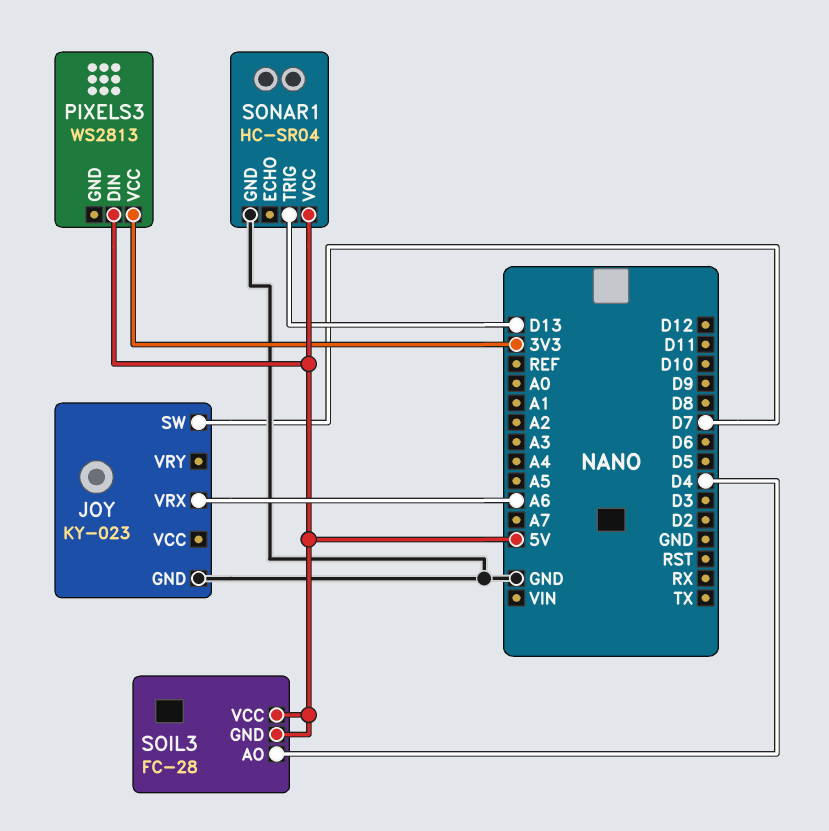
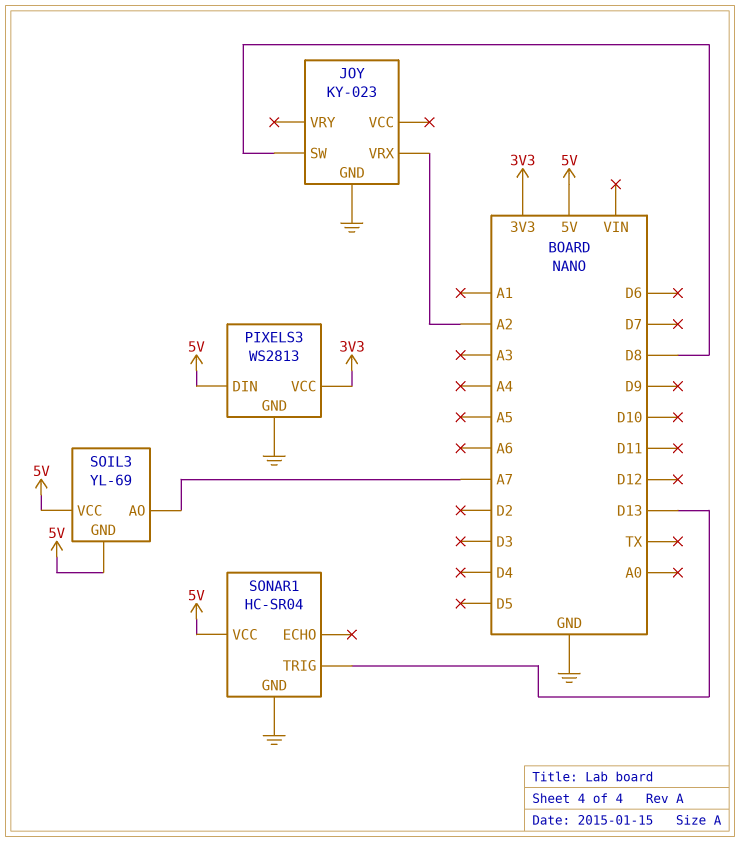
JOY pin SW: D7 -> D8
JOY pin VRX: A6 -> A2
PIXELS3 pin GND: none -> GND
SOIL3: FC-28 -> YL-69
SOIL3 pin AO: D4 -> A7

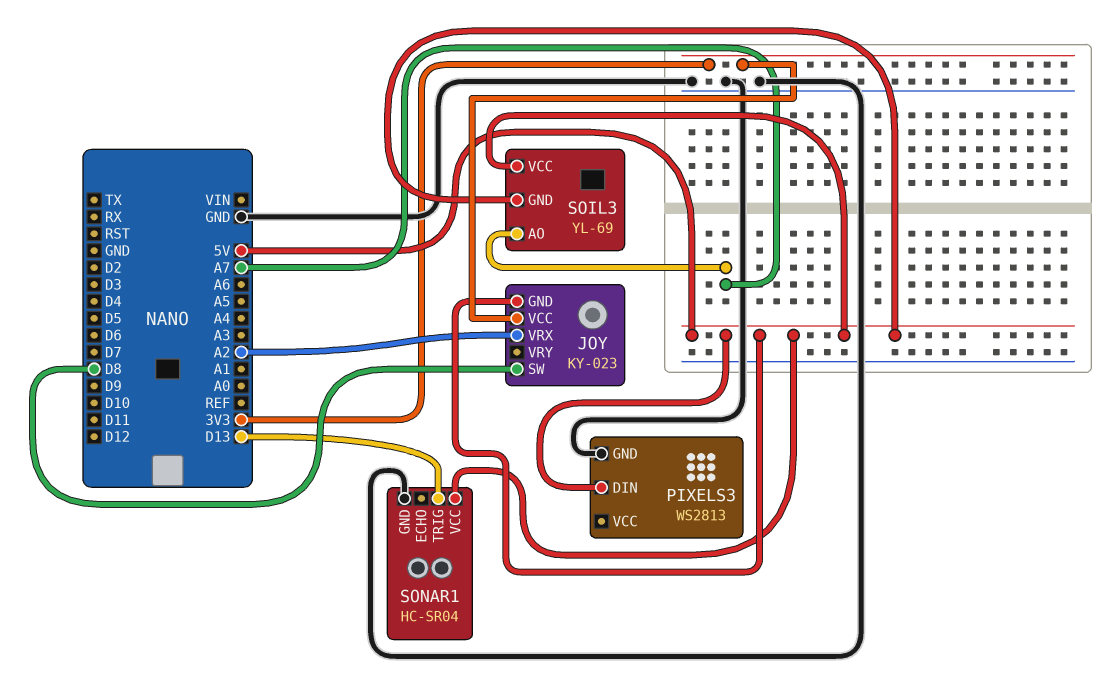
JOY pin GND: GND -> 5V
JOY pin VCC: none -> 3V3
PIXELS3 pin VCC: 3V3 -> none

